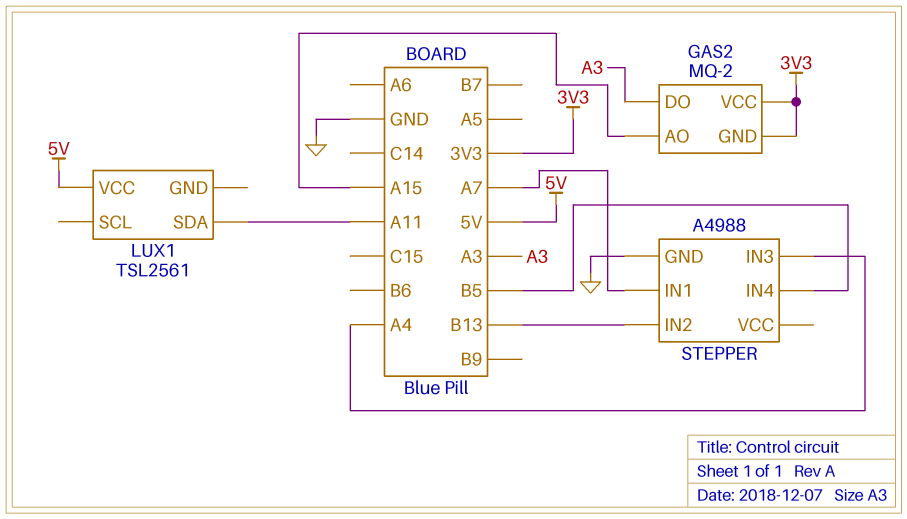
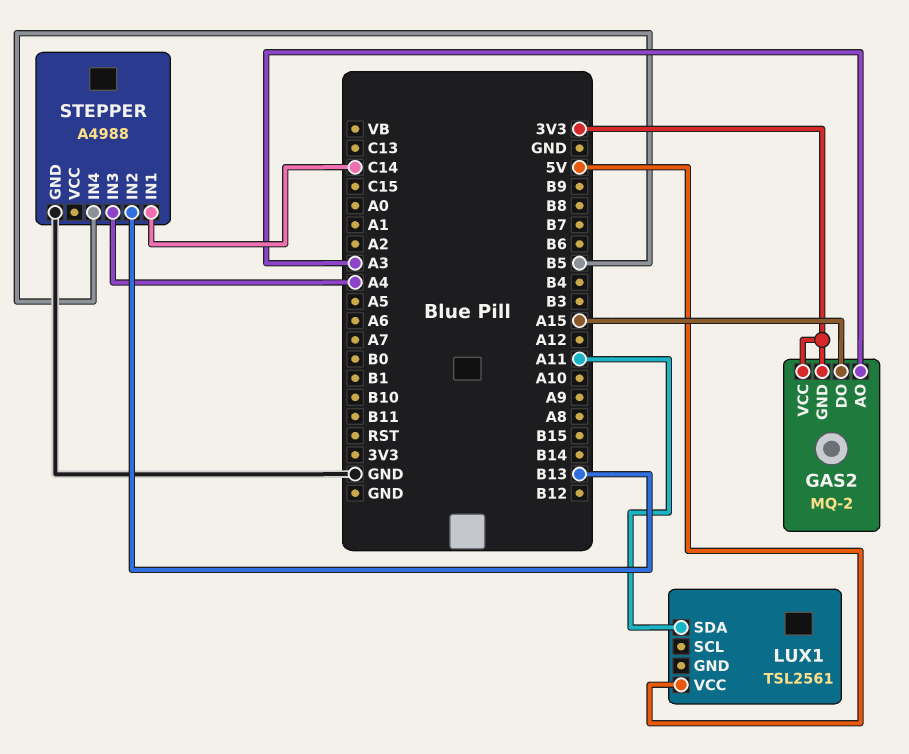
GAS2 pin AO: A15 -> A3
GAS2 pin DO: A3 -> A15
STEPPER pin IN1: A7 -> C14

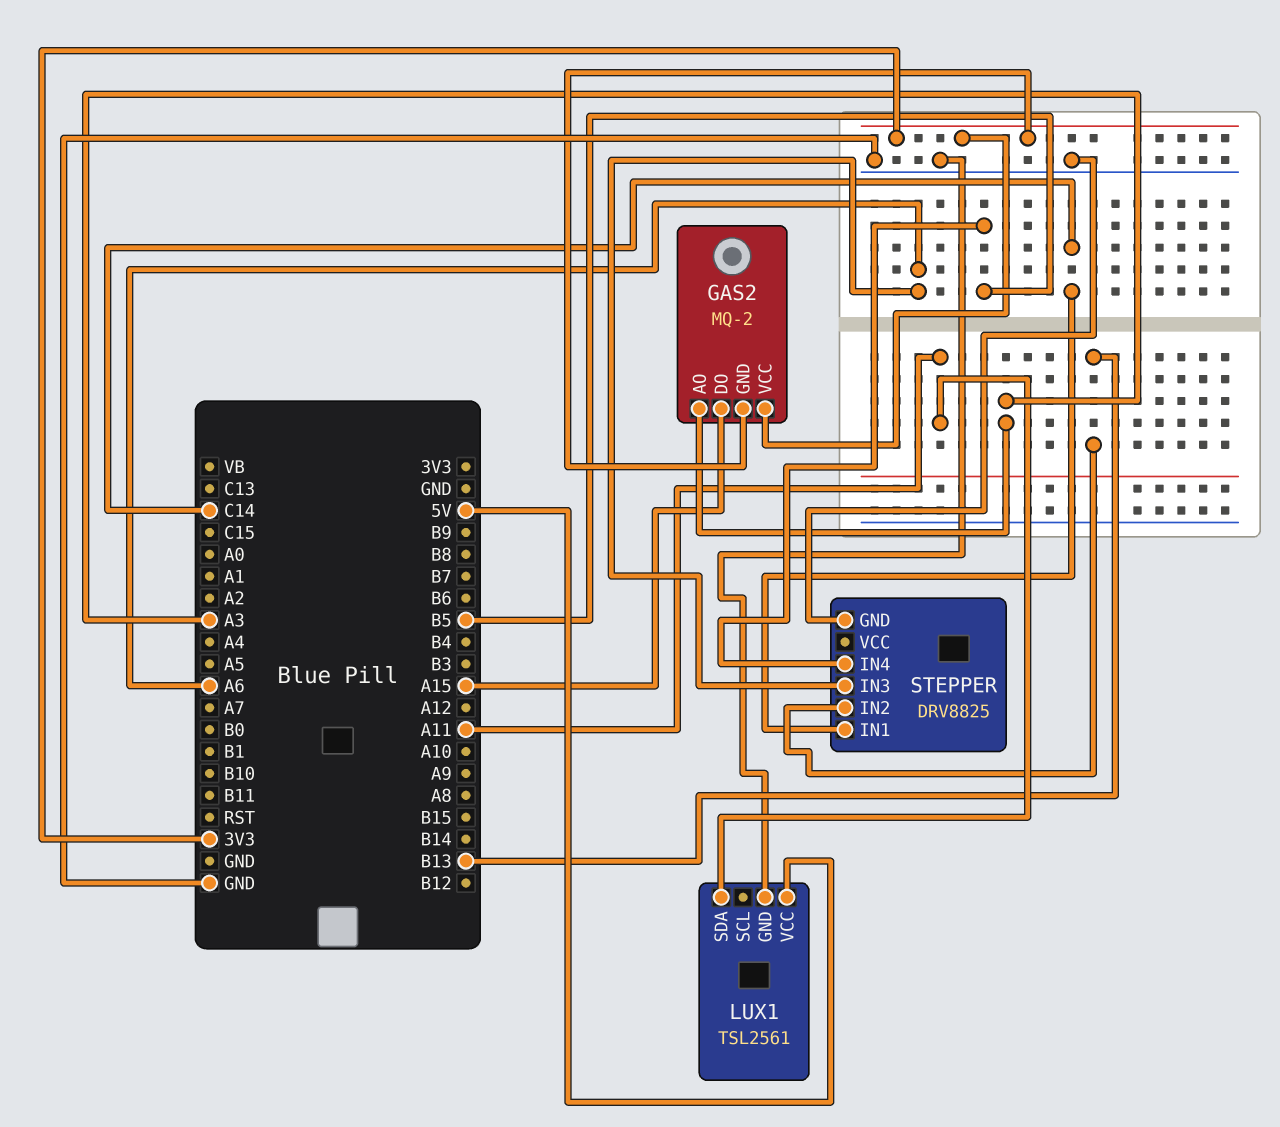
LUX1 pin GND: none -> GND
STEPPER: A4988 -> DRV8825
STEPPER pin IN3: A4 -> A6

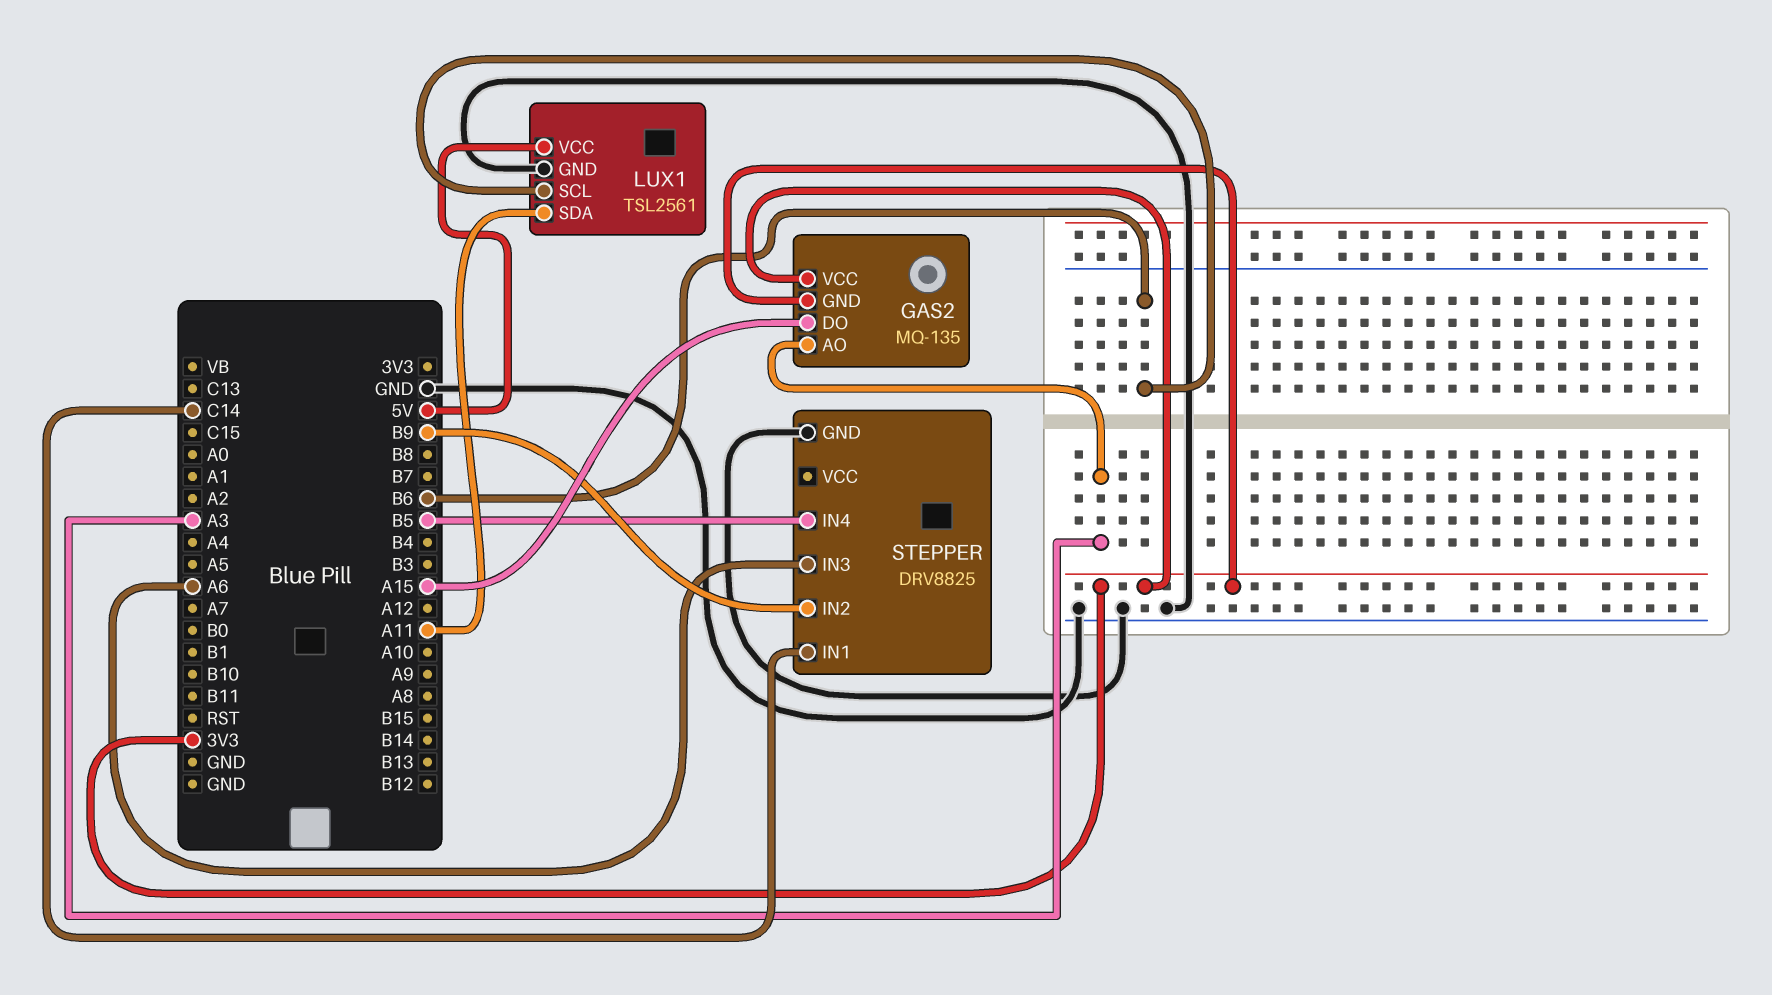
GAS2: MQ-2 -> MQ-135
LUX1 pin SCL: none -> B6
STEPPER pin IN2: B13 -> B9

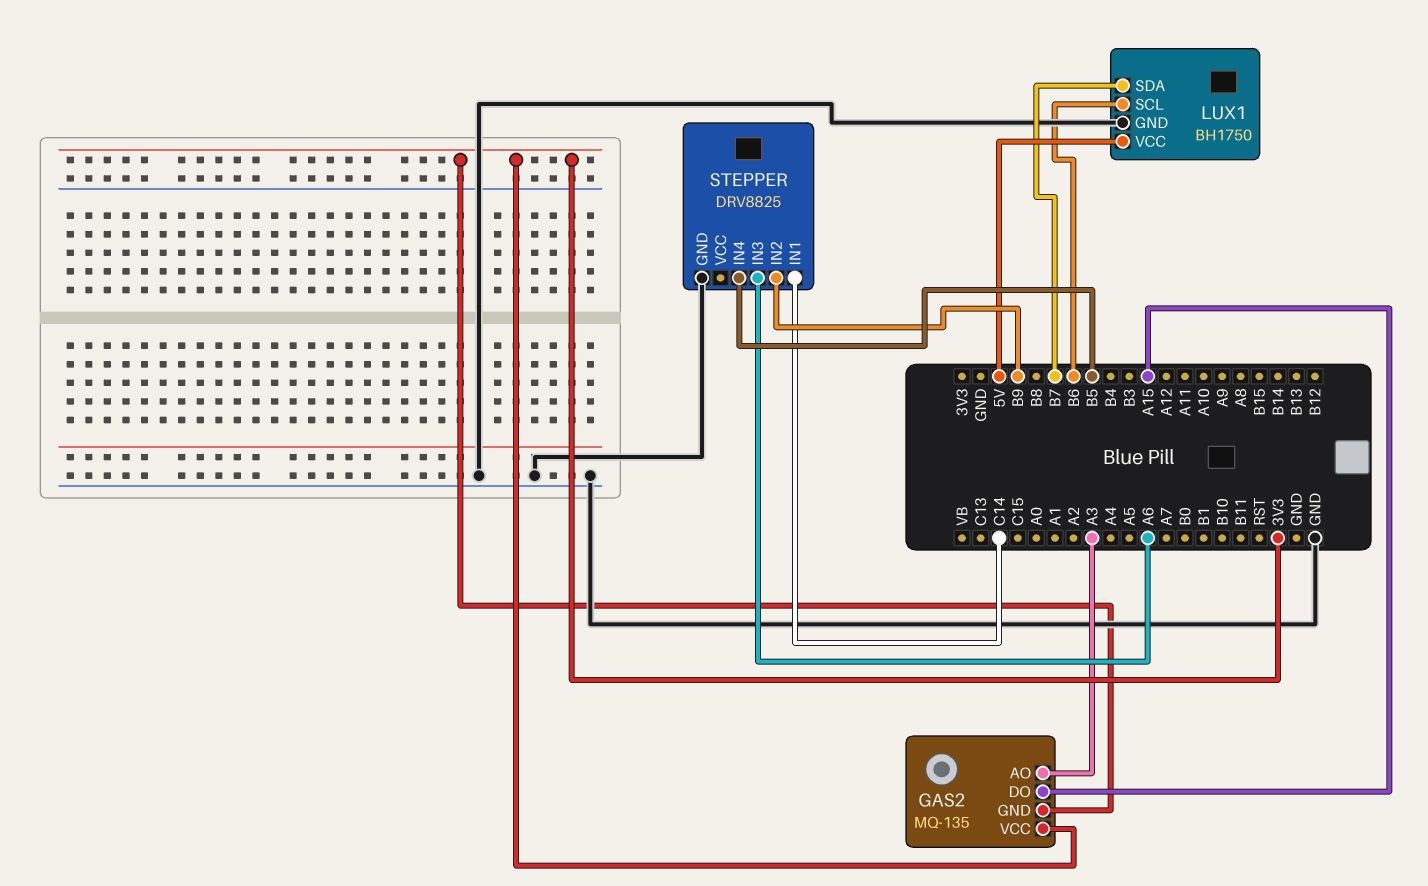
LUX1: TSL2561 -> BH1750
LUX1 pin SDA: A11 -> B7

